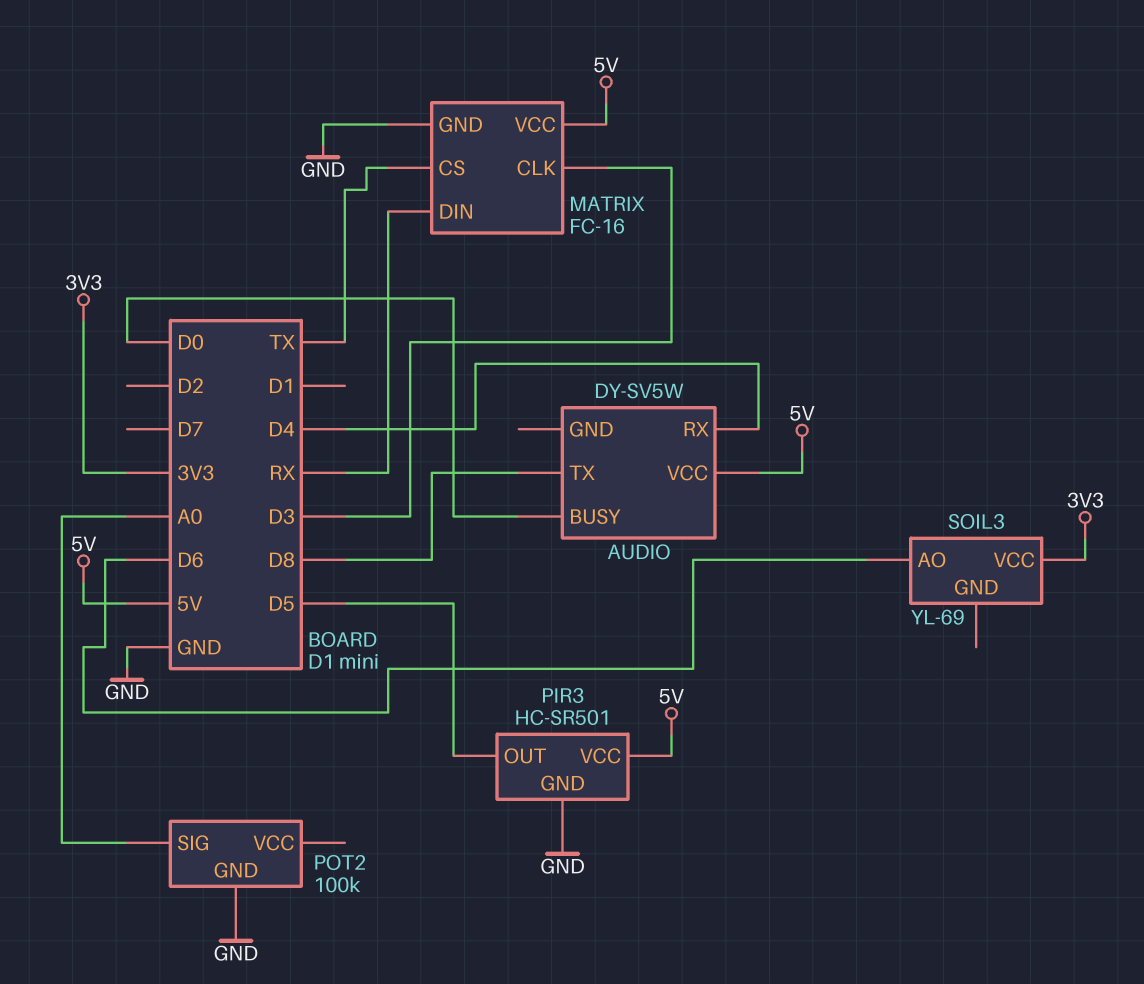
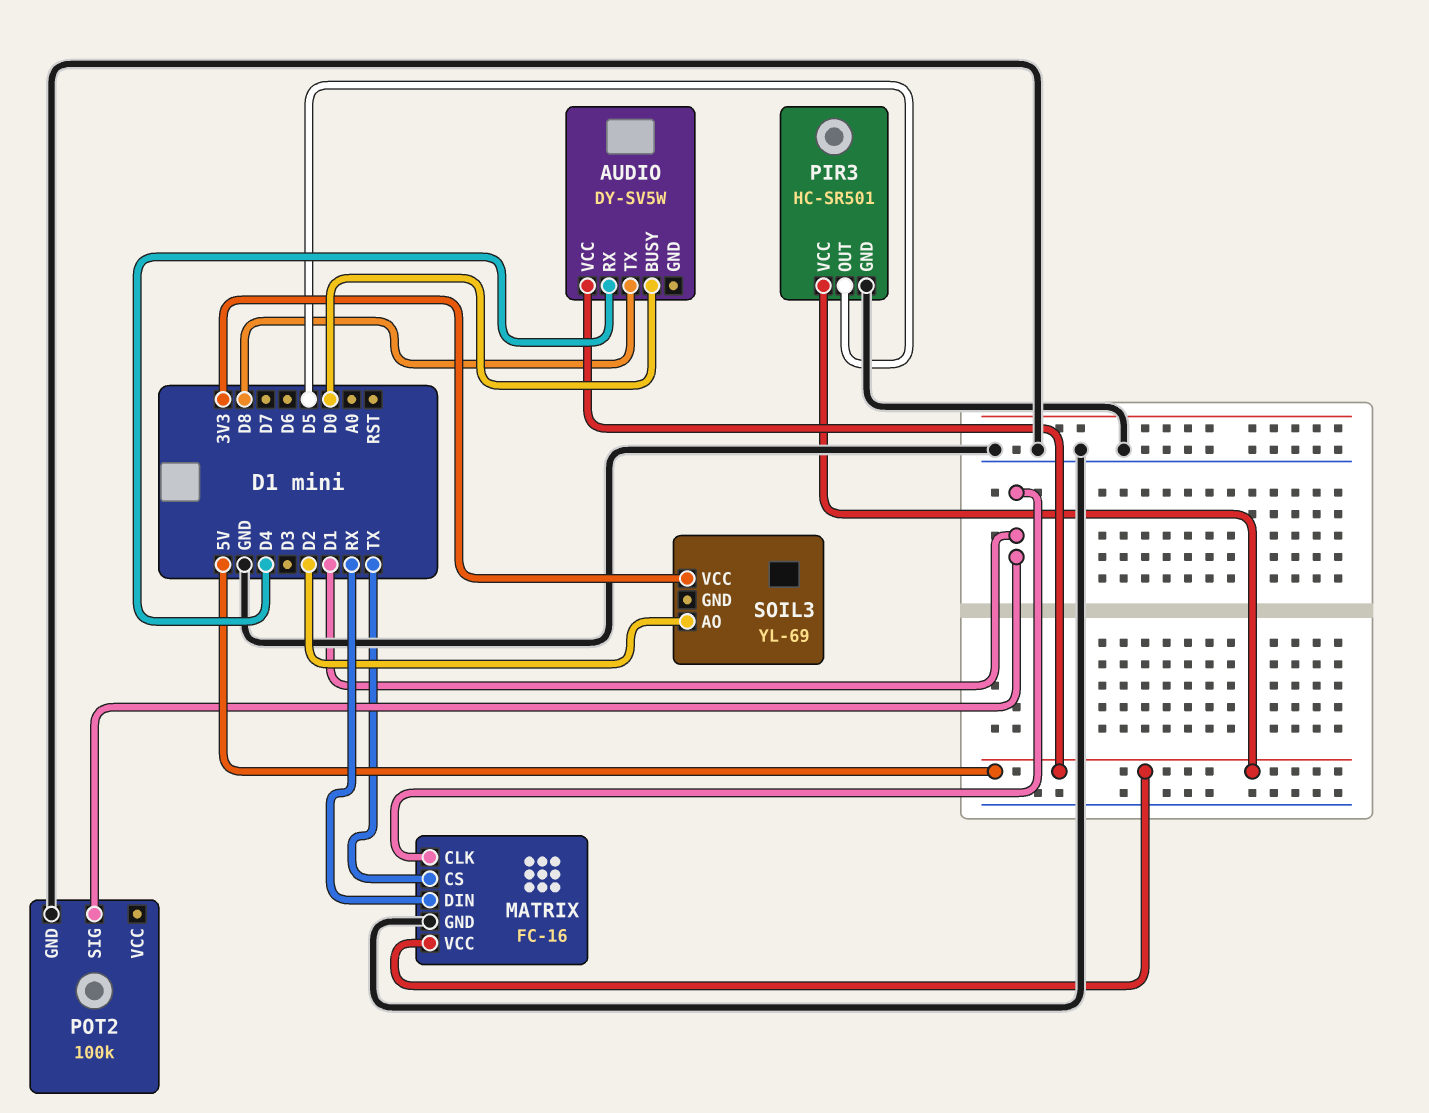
MATRIX pin CLK: D3 -> D1
POT2 pin SIG: A0 -> D1
SOIL3 pin AO: D6 -> D2

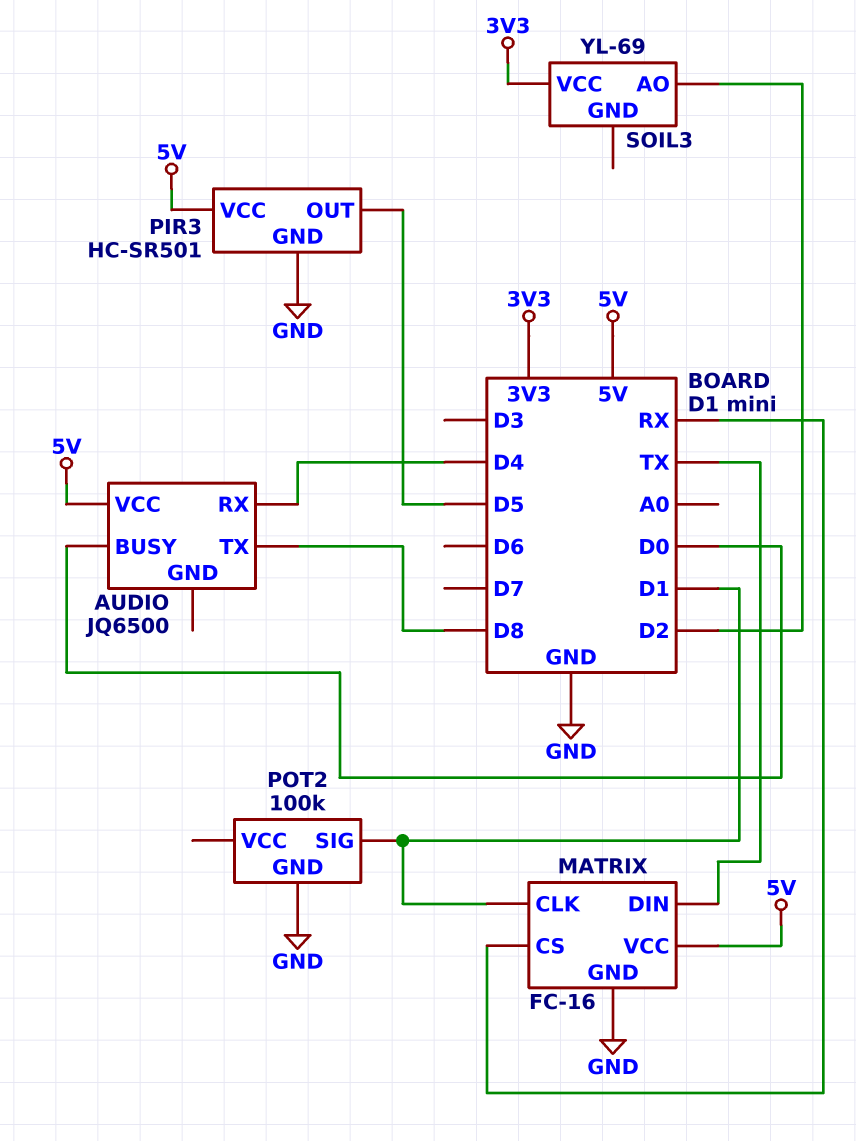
AUDIO: DY-SV5W -> JQ6500
MATRIX pin CS: TX -> RX
MATRIX pin DIN: RX -> TX

